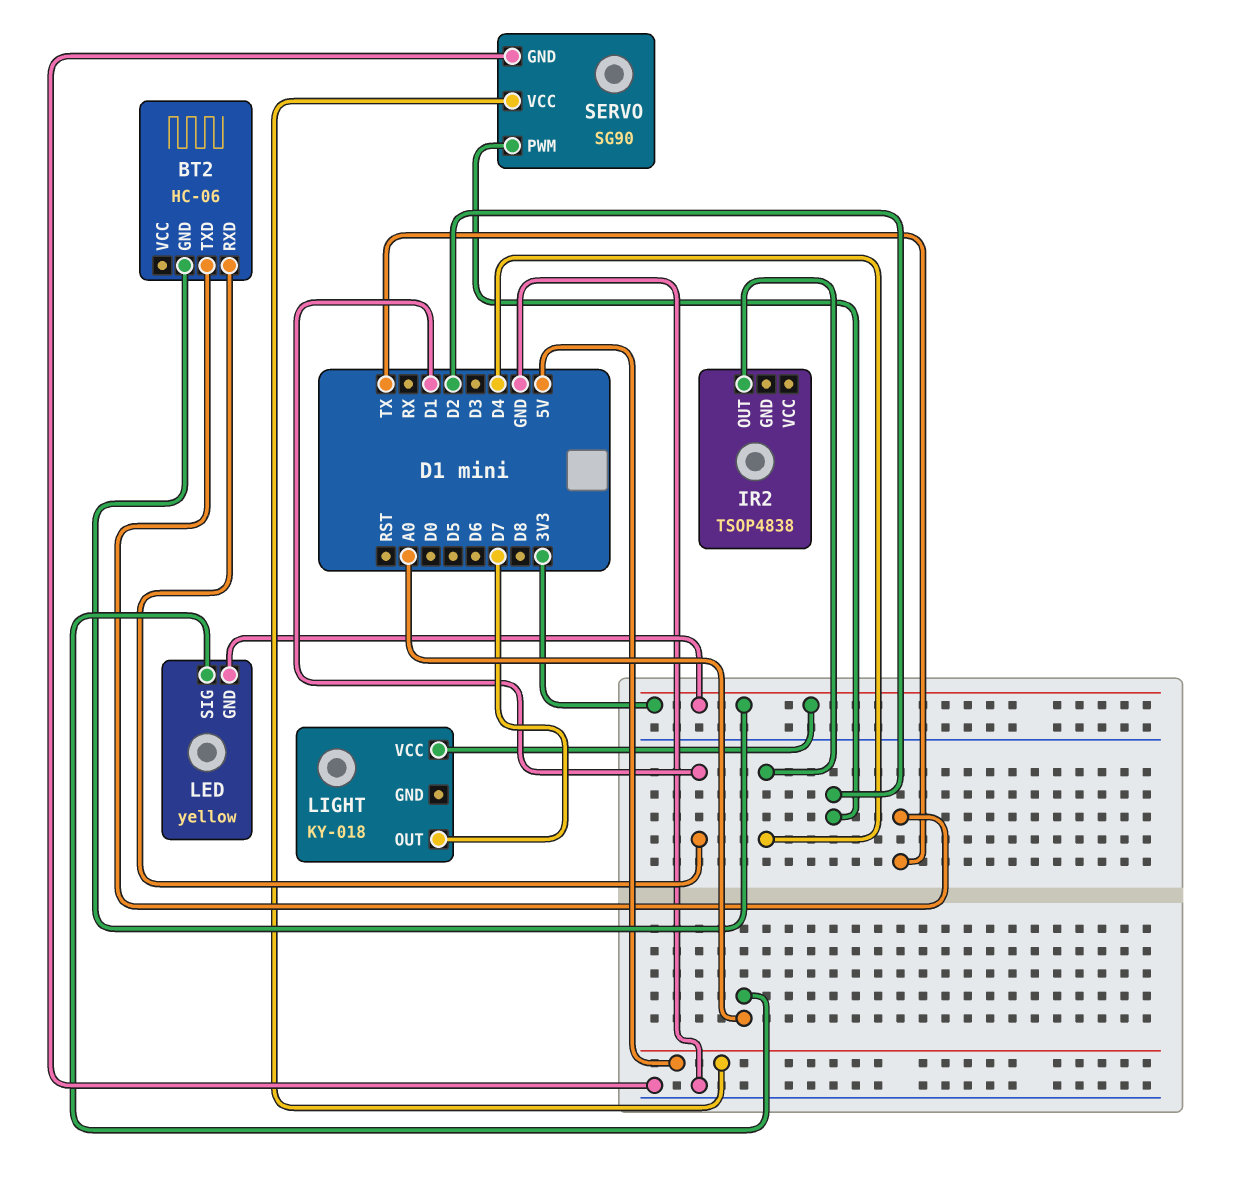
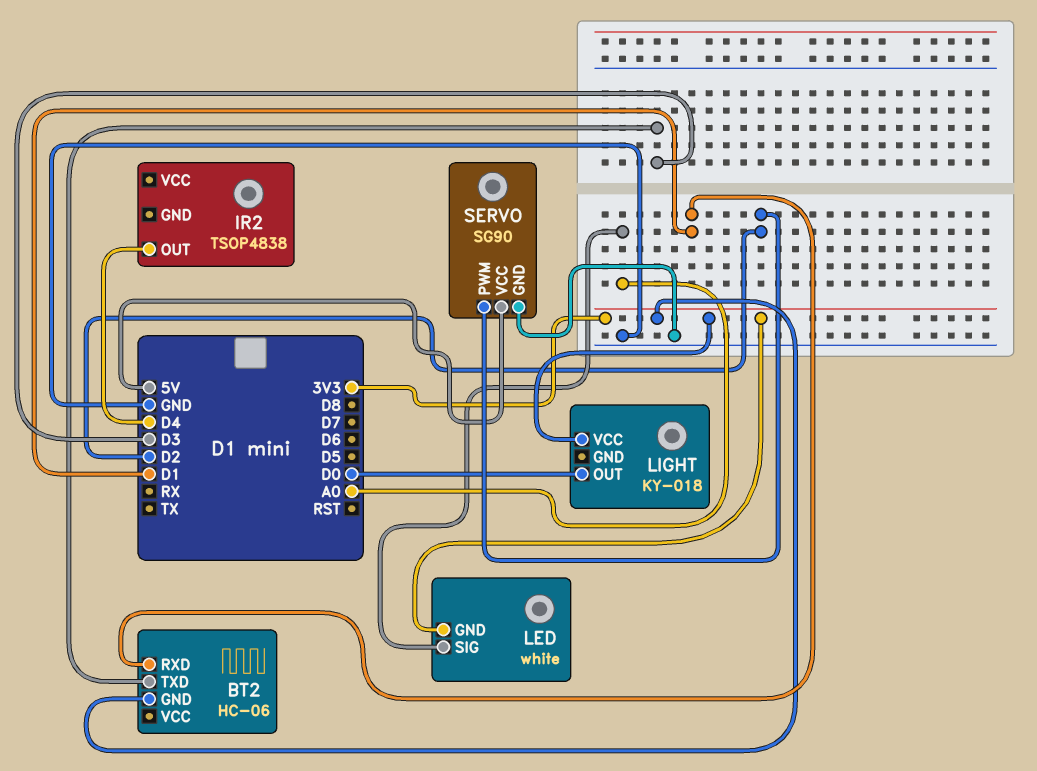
BT2 pin TXD: TX -> D3
LED: yellow -> white
LIGHT pin OUT: D7 -> D0

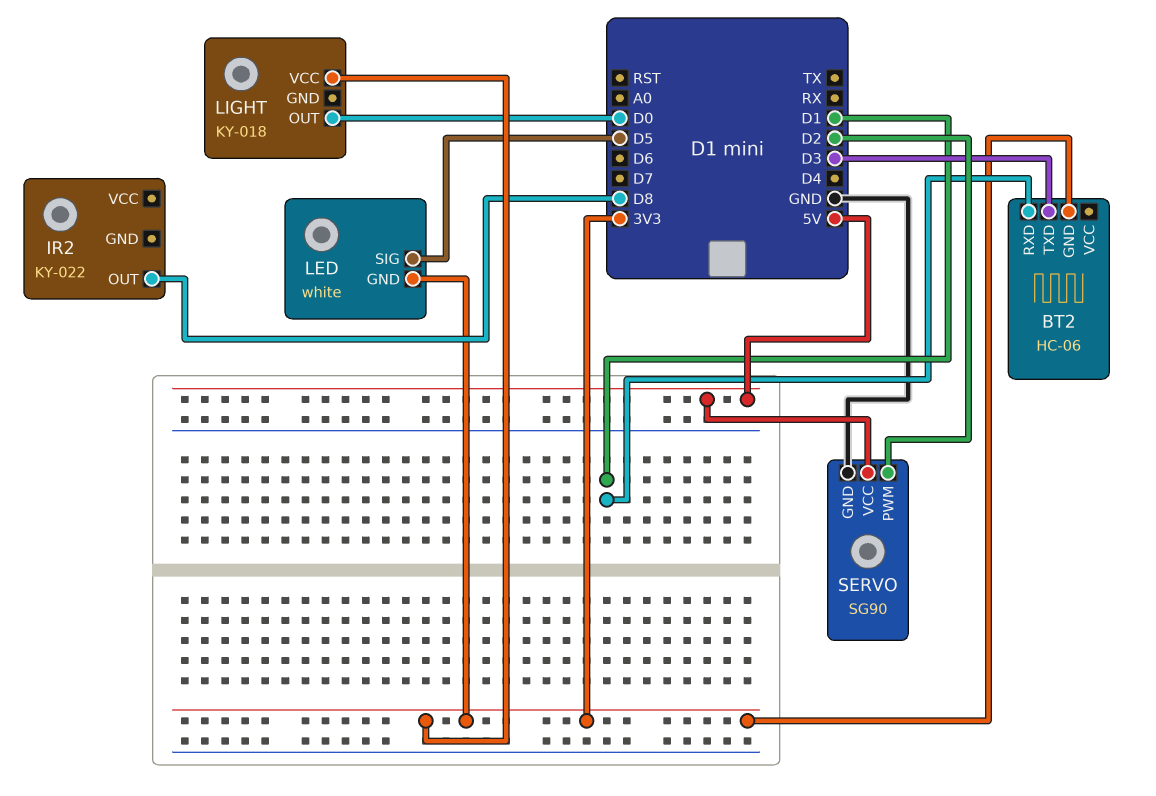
IR2: TSOP4838 -> KY-022
IR2 pin OUT: D4 -> D8
LED pin SIG: A0 -> D5

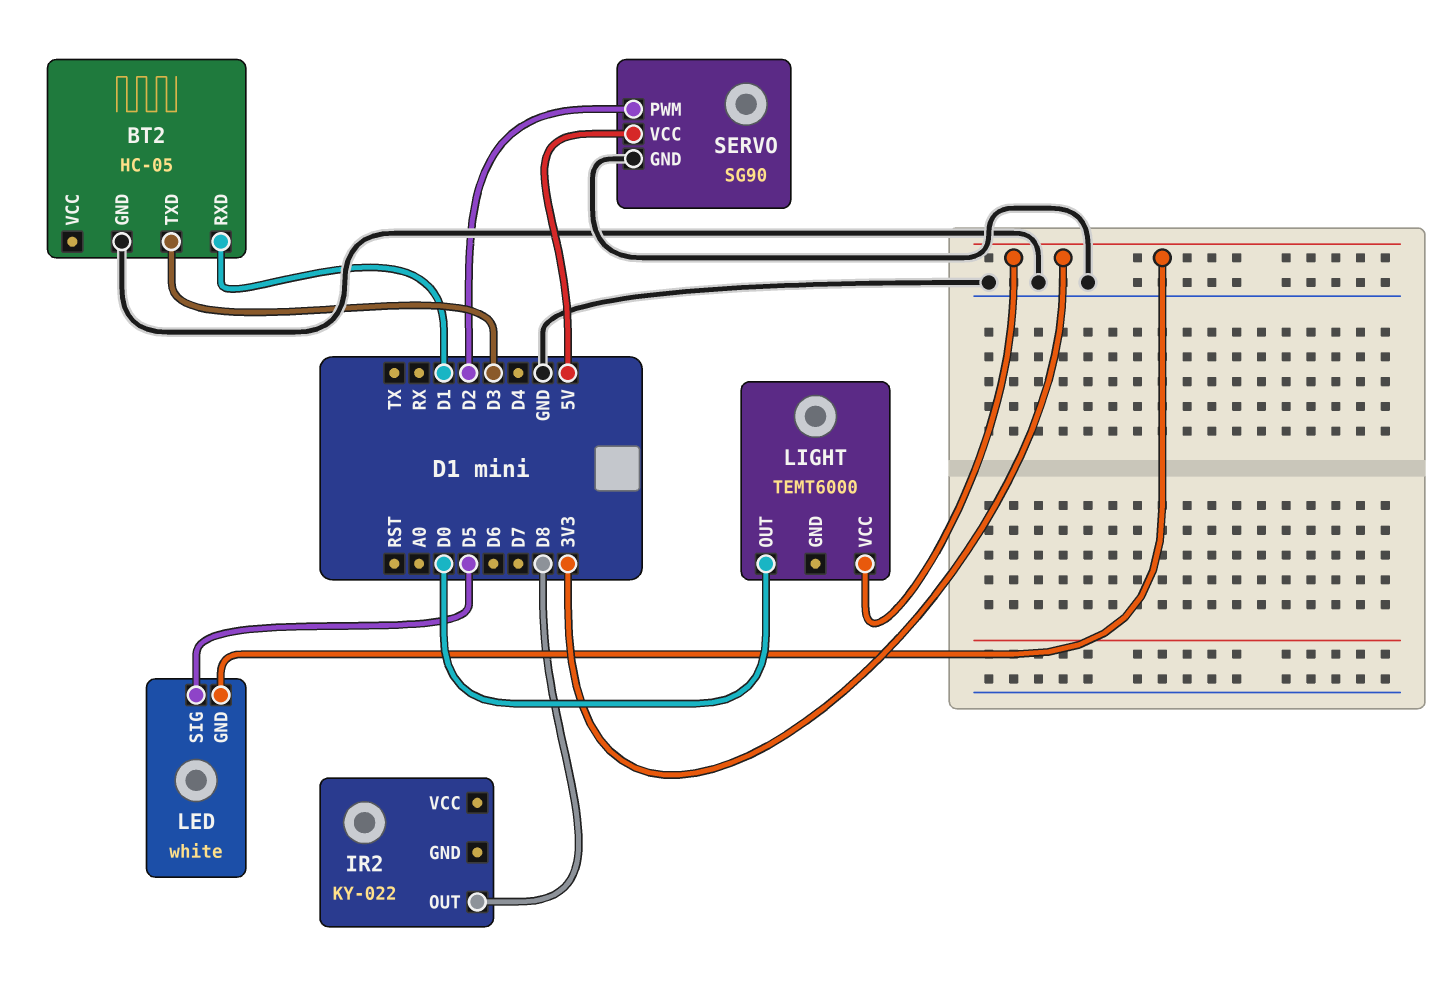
BT2: HC-06 -> HC-05
BT2 pin GND: 3V3 -> GND
LIGHT: KY-018 -> TEMT6000

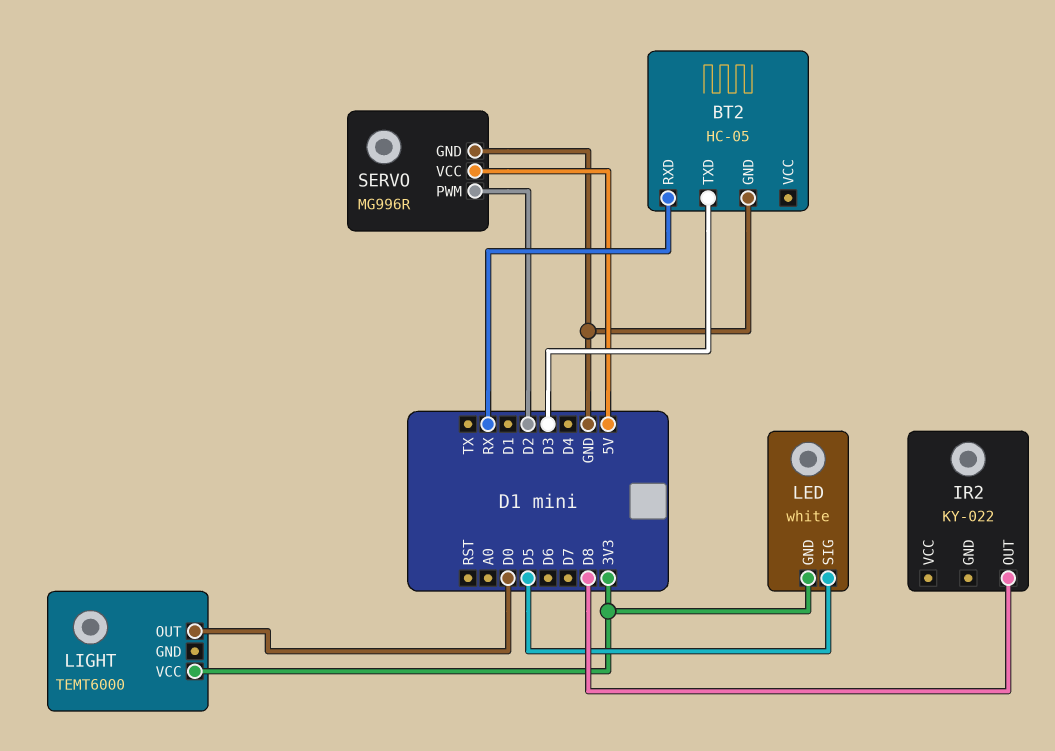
BT2 pin RXD: D1 -> RX
SERVO: SG90 -> MG996R

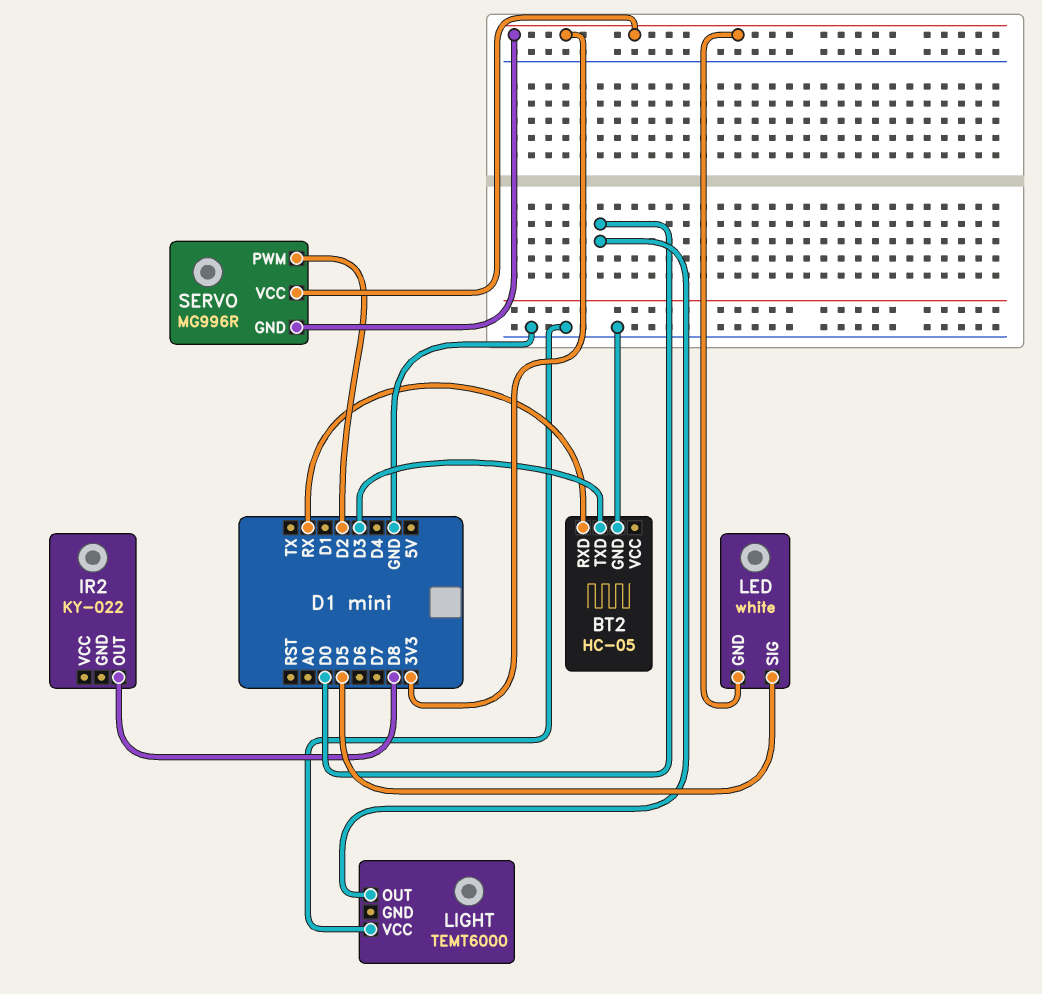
LIGHT pin VCC: 3V3 -> GND
SERVO pin GND: GND -> 3V3
SERVO pin VCC: 5V -> 3V3

